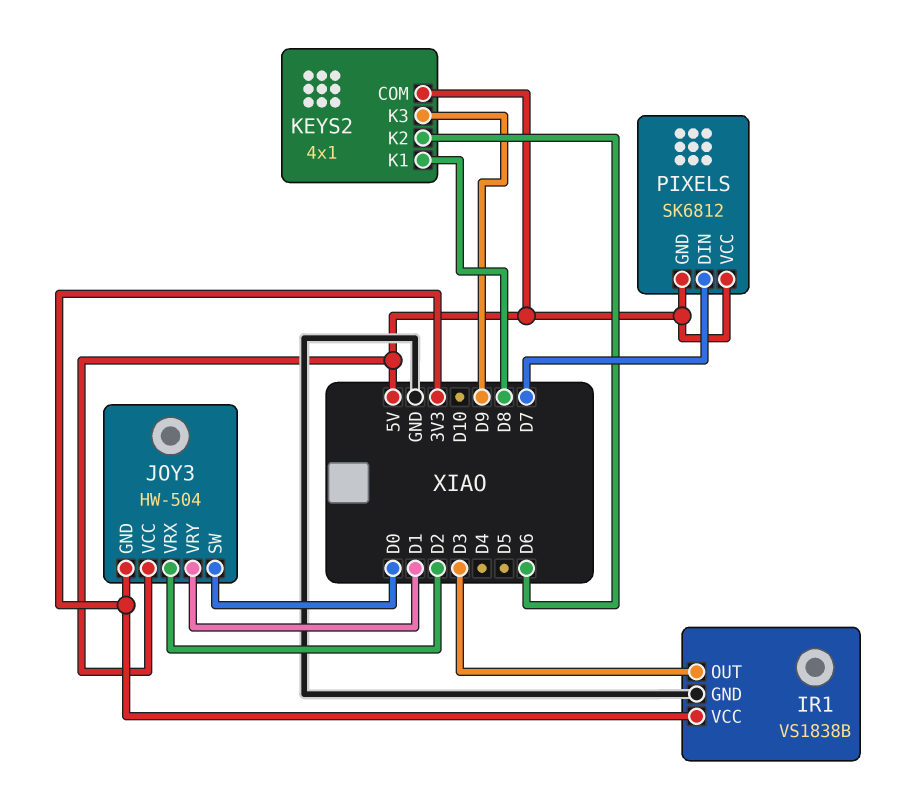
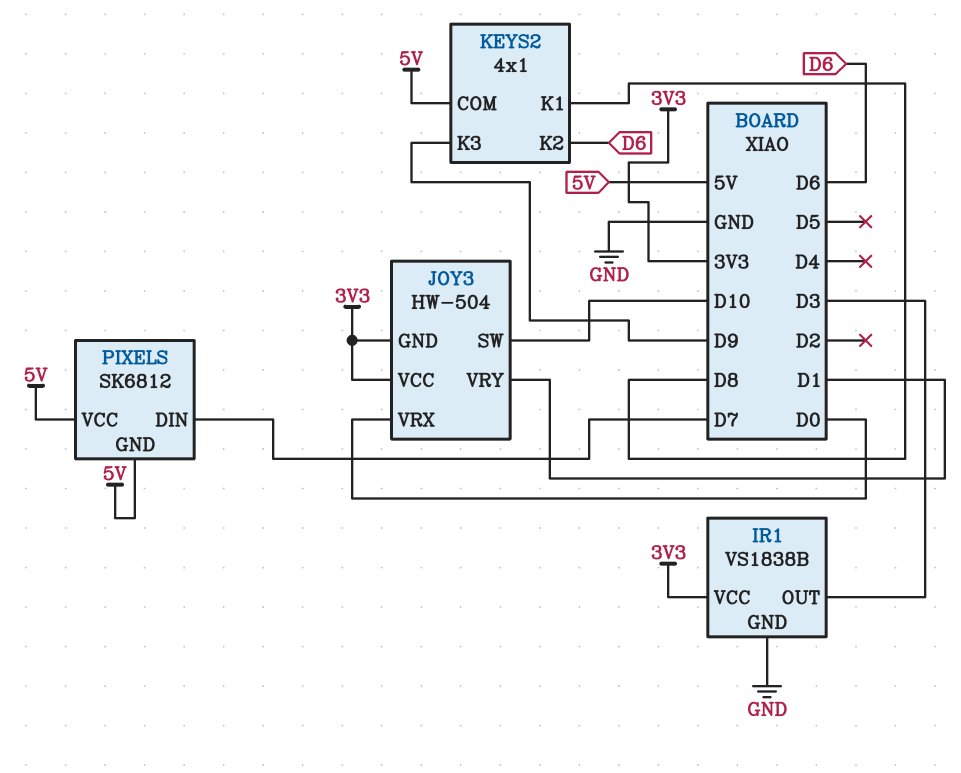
JOY3 pin SW: D0 -> D10
JOY3 pin VCC: 5V -> 3V3
JOY3 pin VRX: D2 -> D0

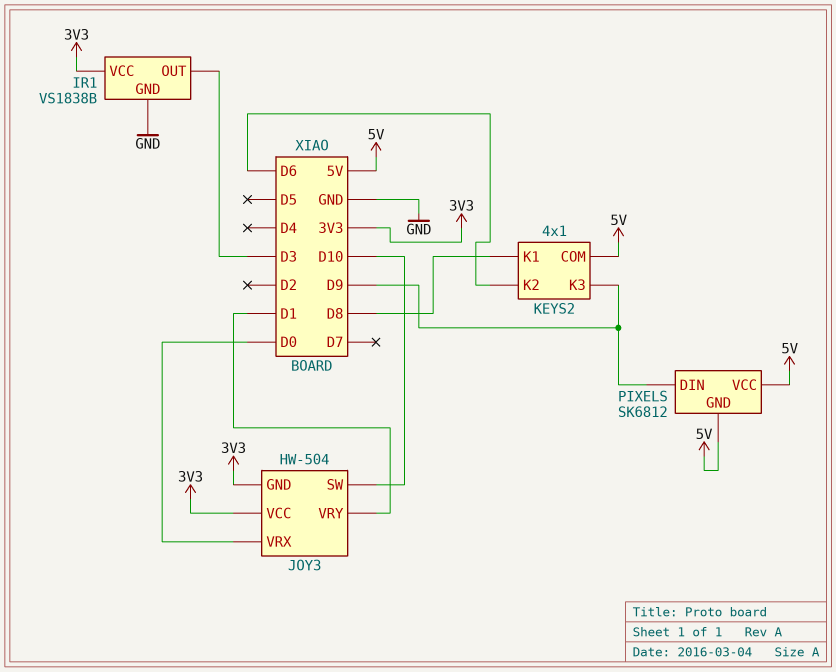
PIXELS pin DIN: D7 -> D9

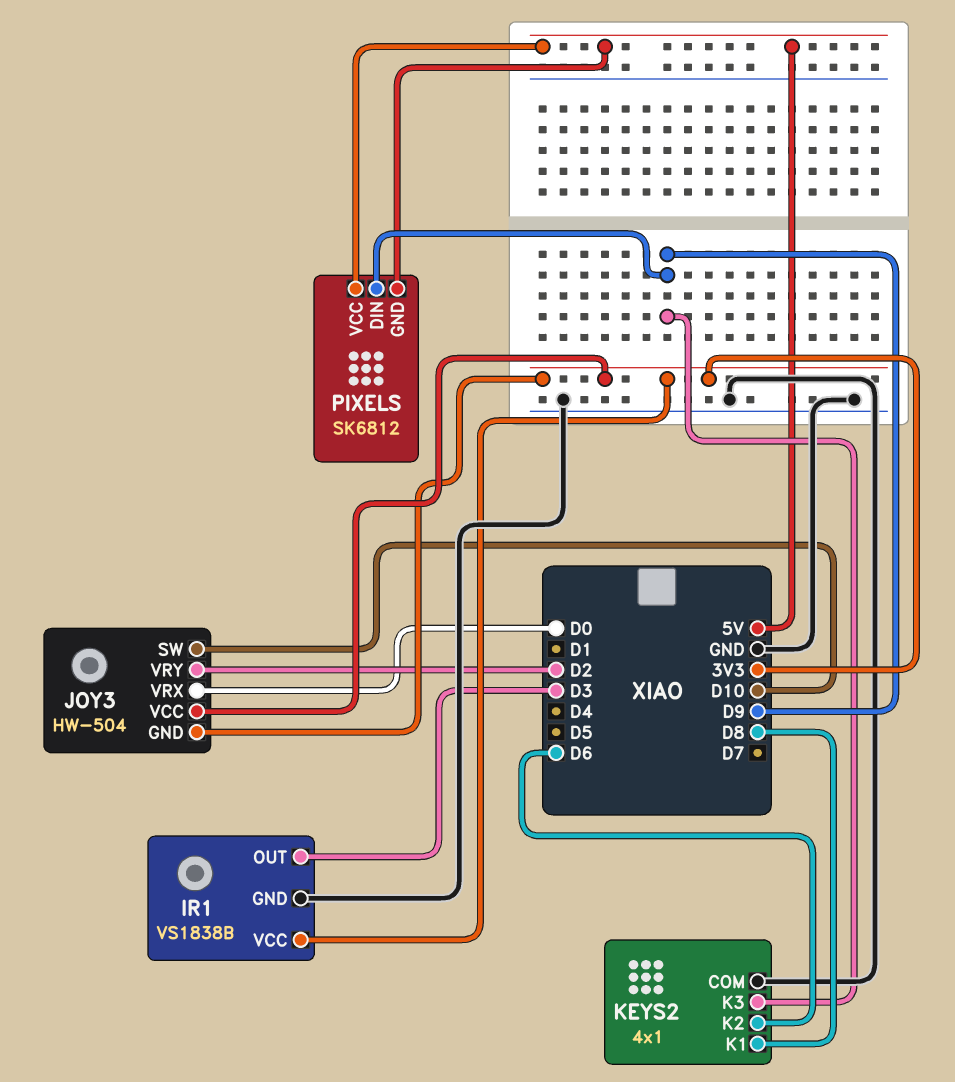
JOY3 pin VRY: D1 -> D2
KEYS2 pin COM: 5V -> GND

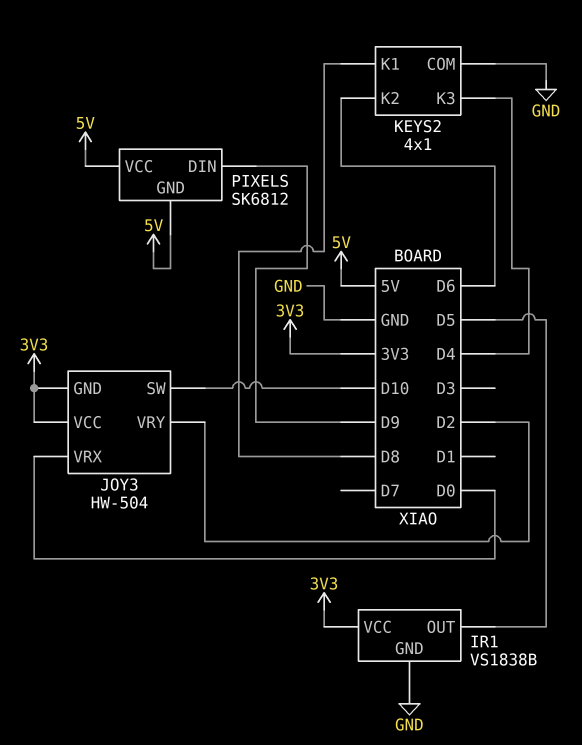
IR1 pin OUT: D3 -> D5
KEYS2 pin K3: D9 -> D4

